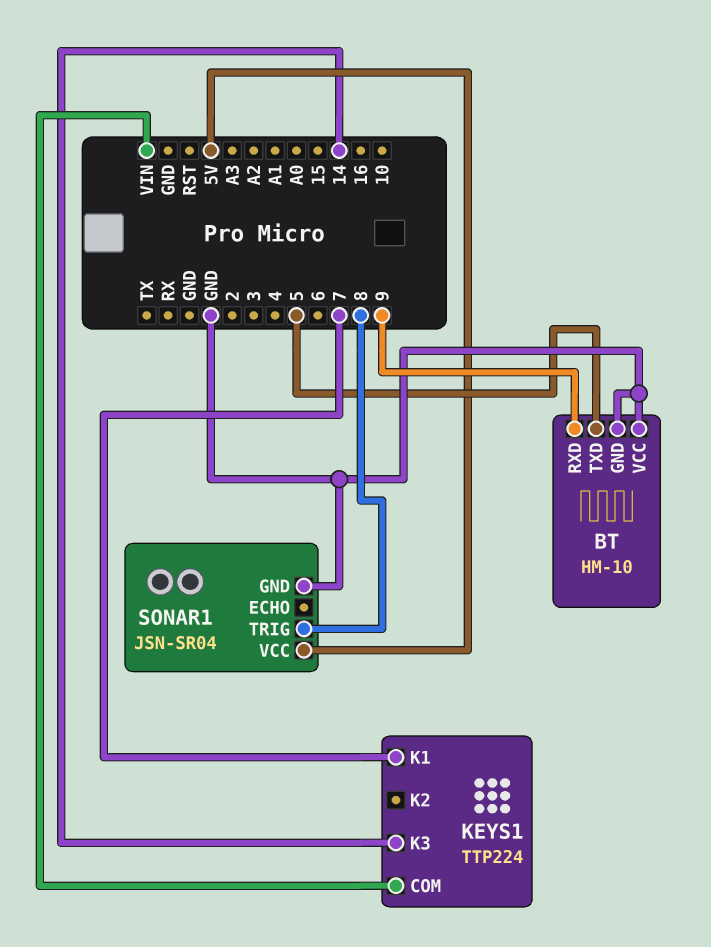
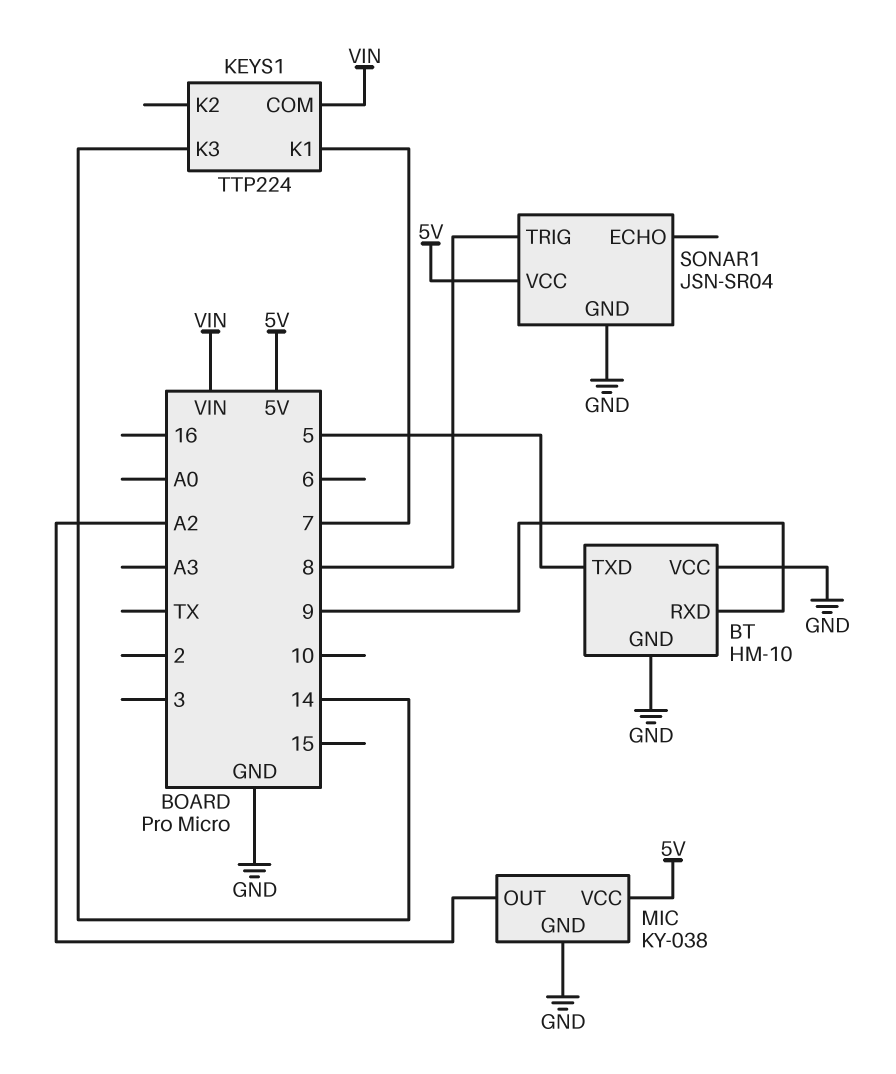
MIC: none -> KY-038
MIC pin GND: none -> GND
MIC pin OUT: none -> A2
MIC pin VCC: none -> 5V

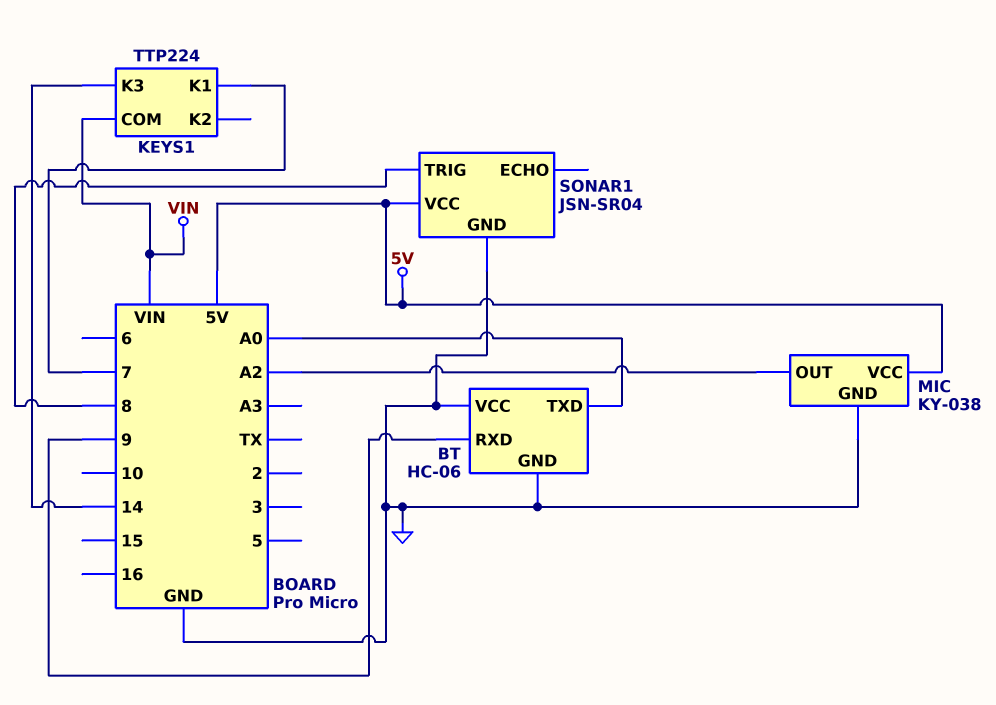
BT: HM-10 -> HC-06
BT pin TXD: 5 -> A0

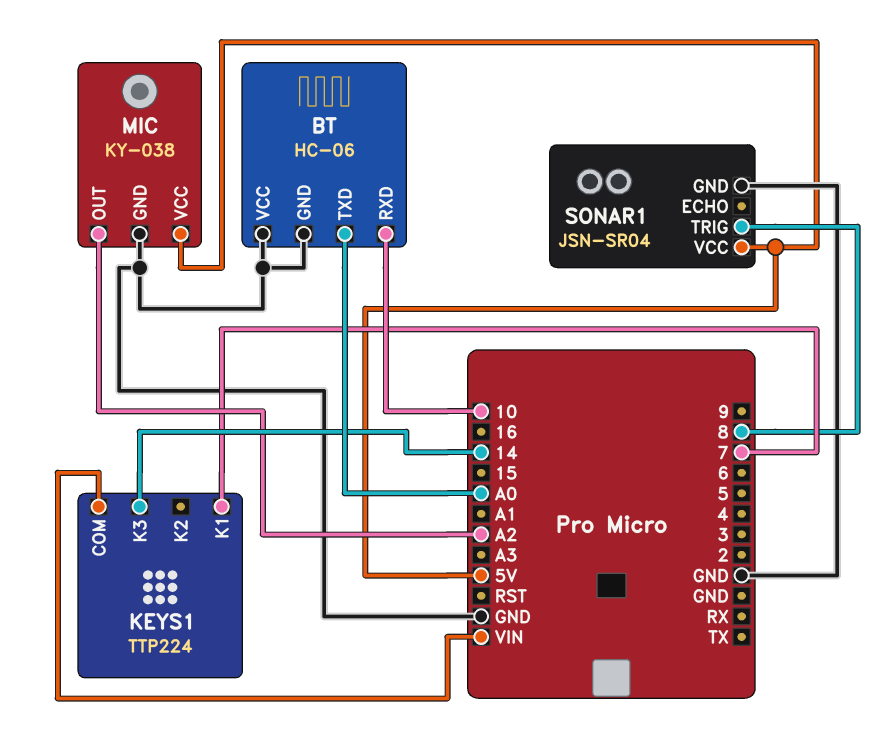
BT pin RXD: 9 -> 10

